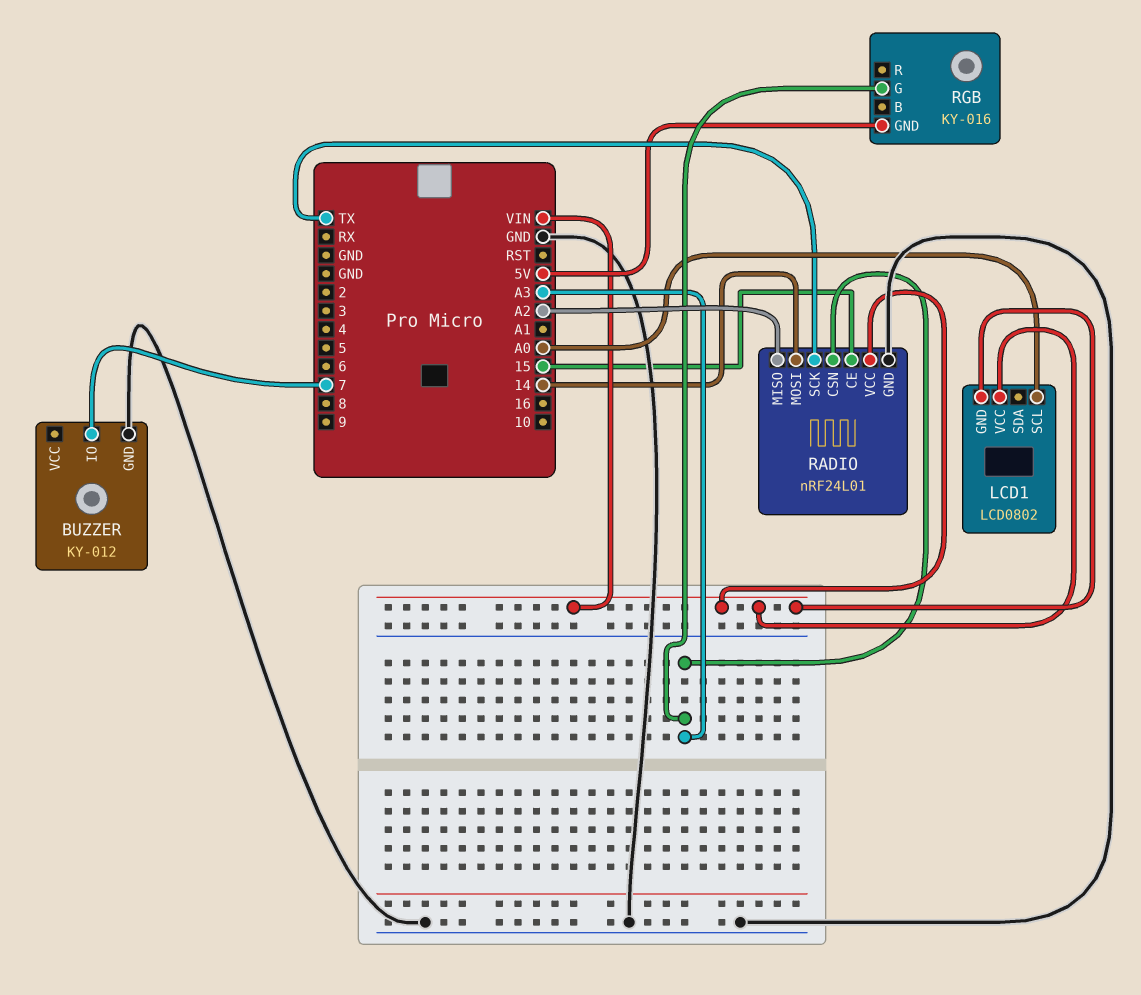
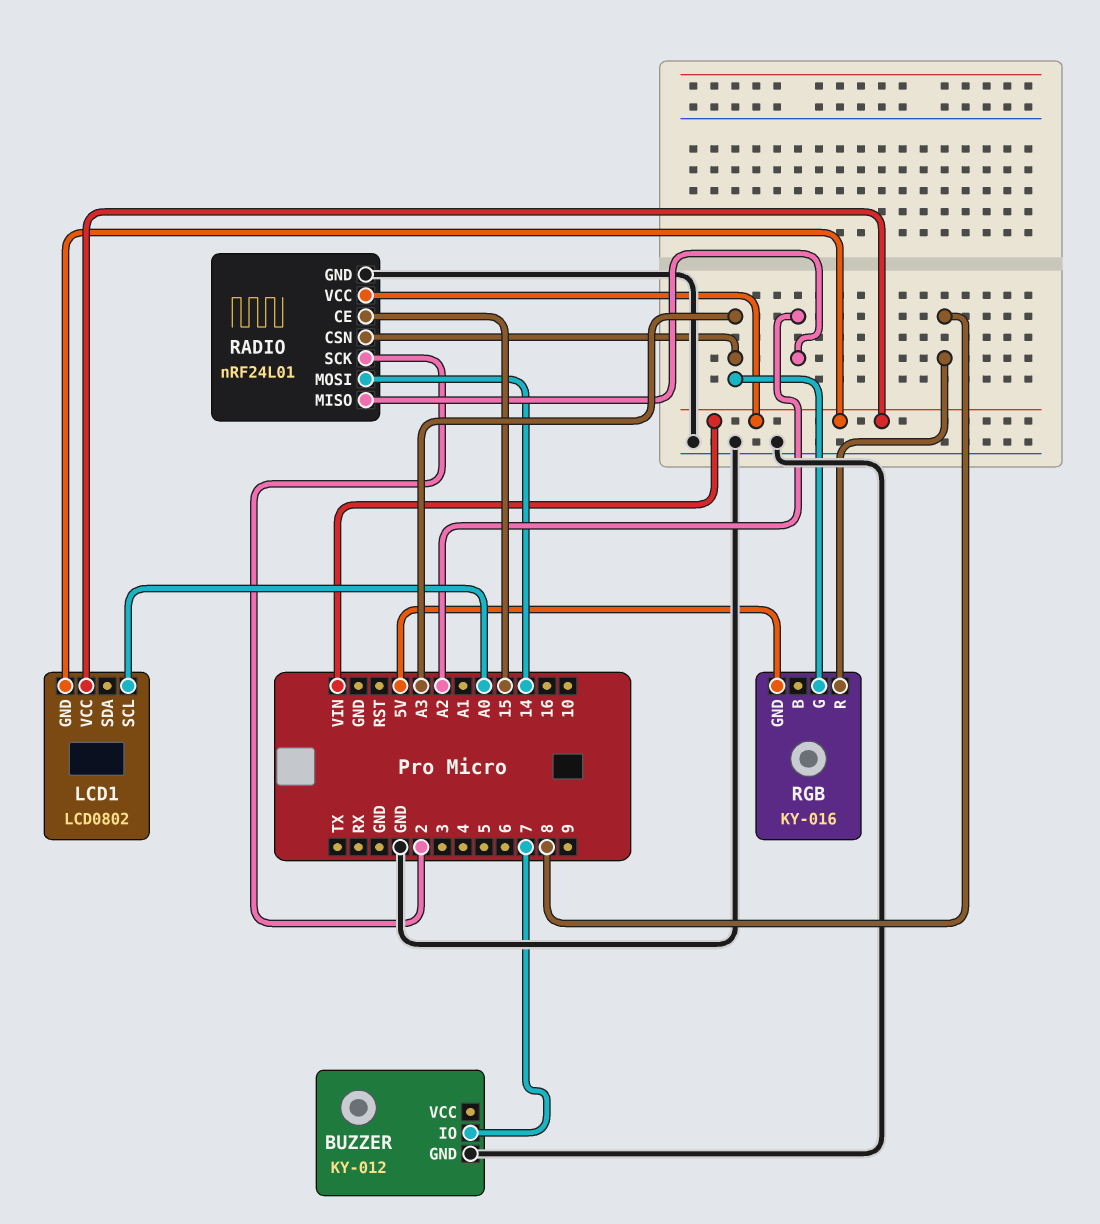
RADIO pin SCK: TX -> 2
RGB pin R: none -> 8

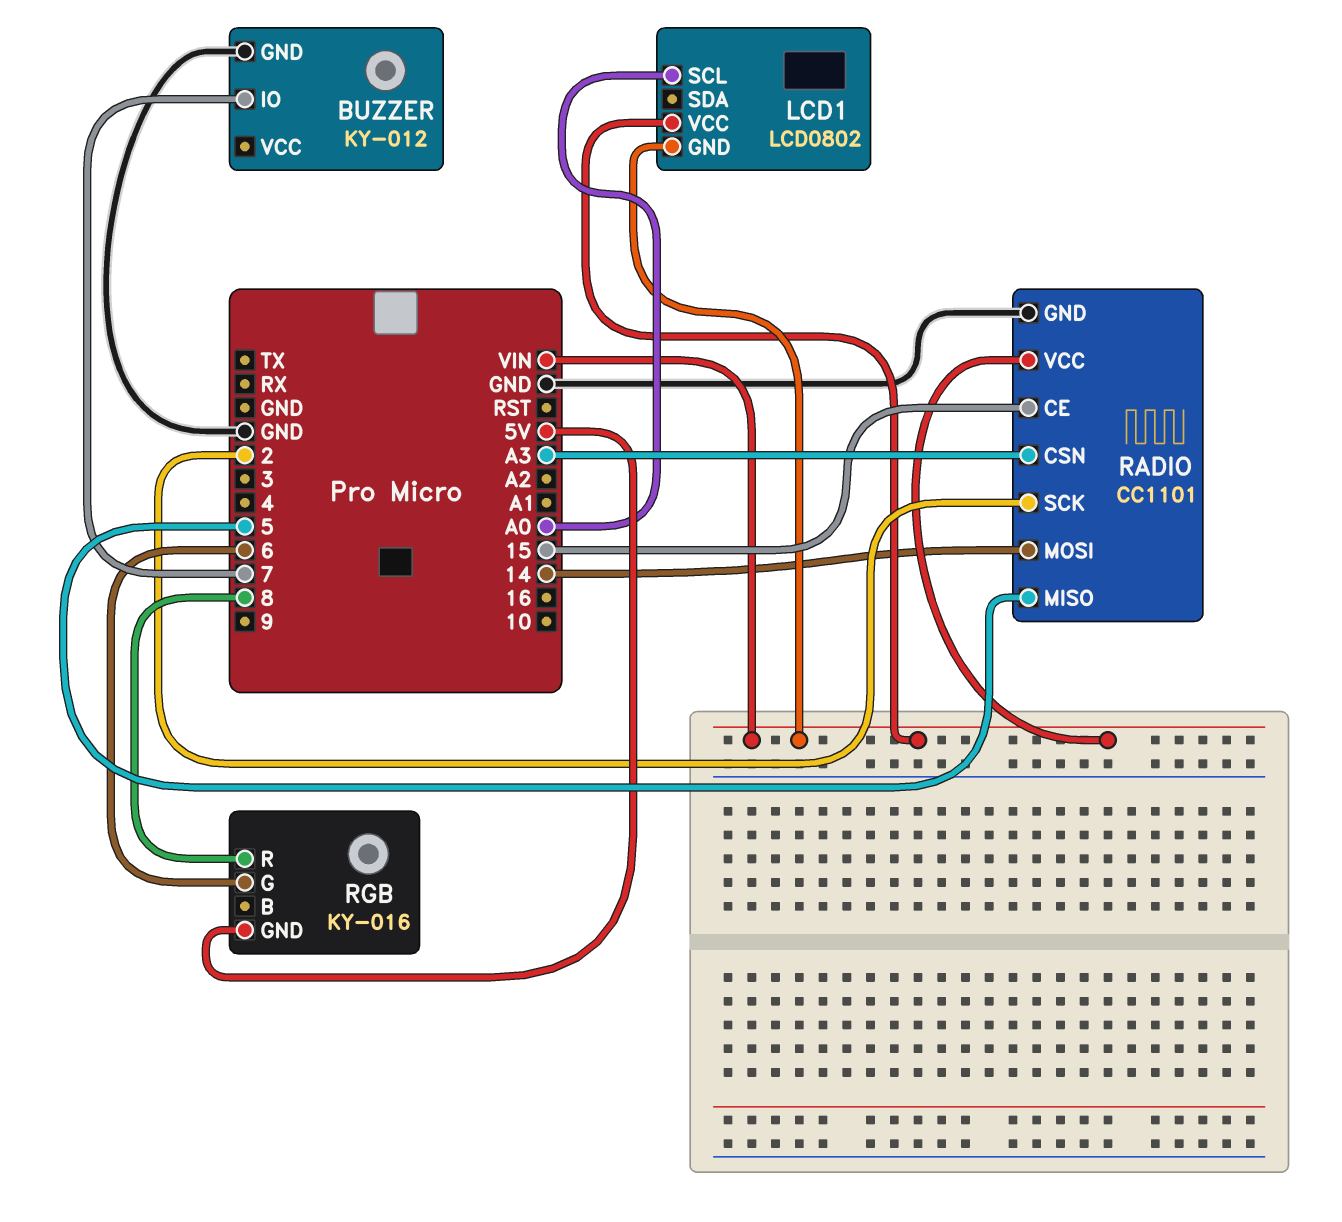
RADIO: nRF24L01 -> CC1101
RADIO pin MISO: A2 -> 5
RGB pin G: A3 -> 6

